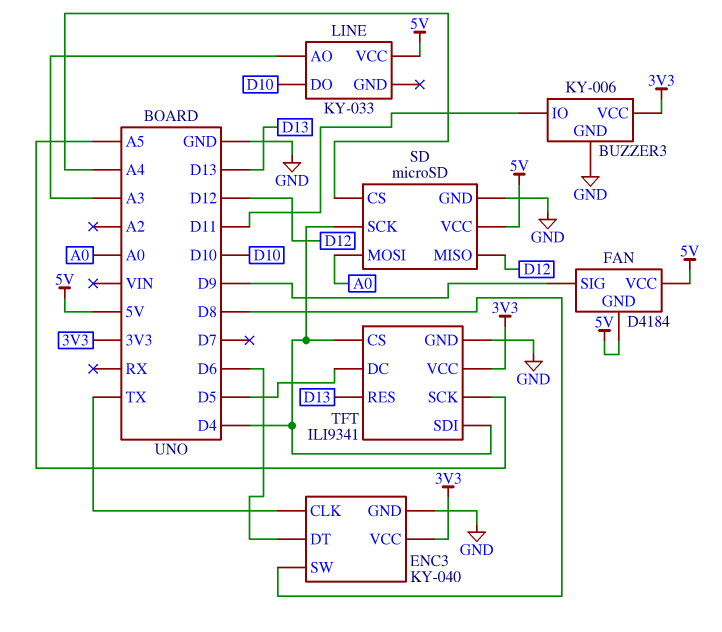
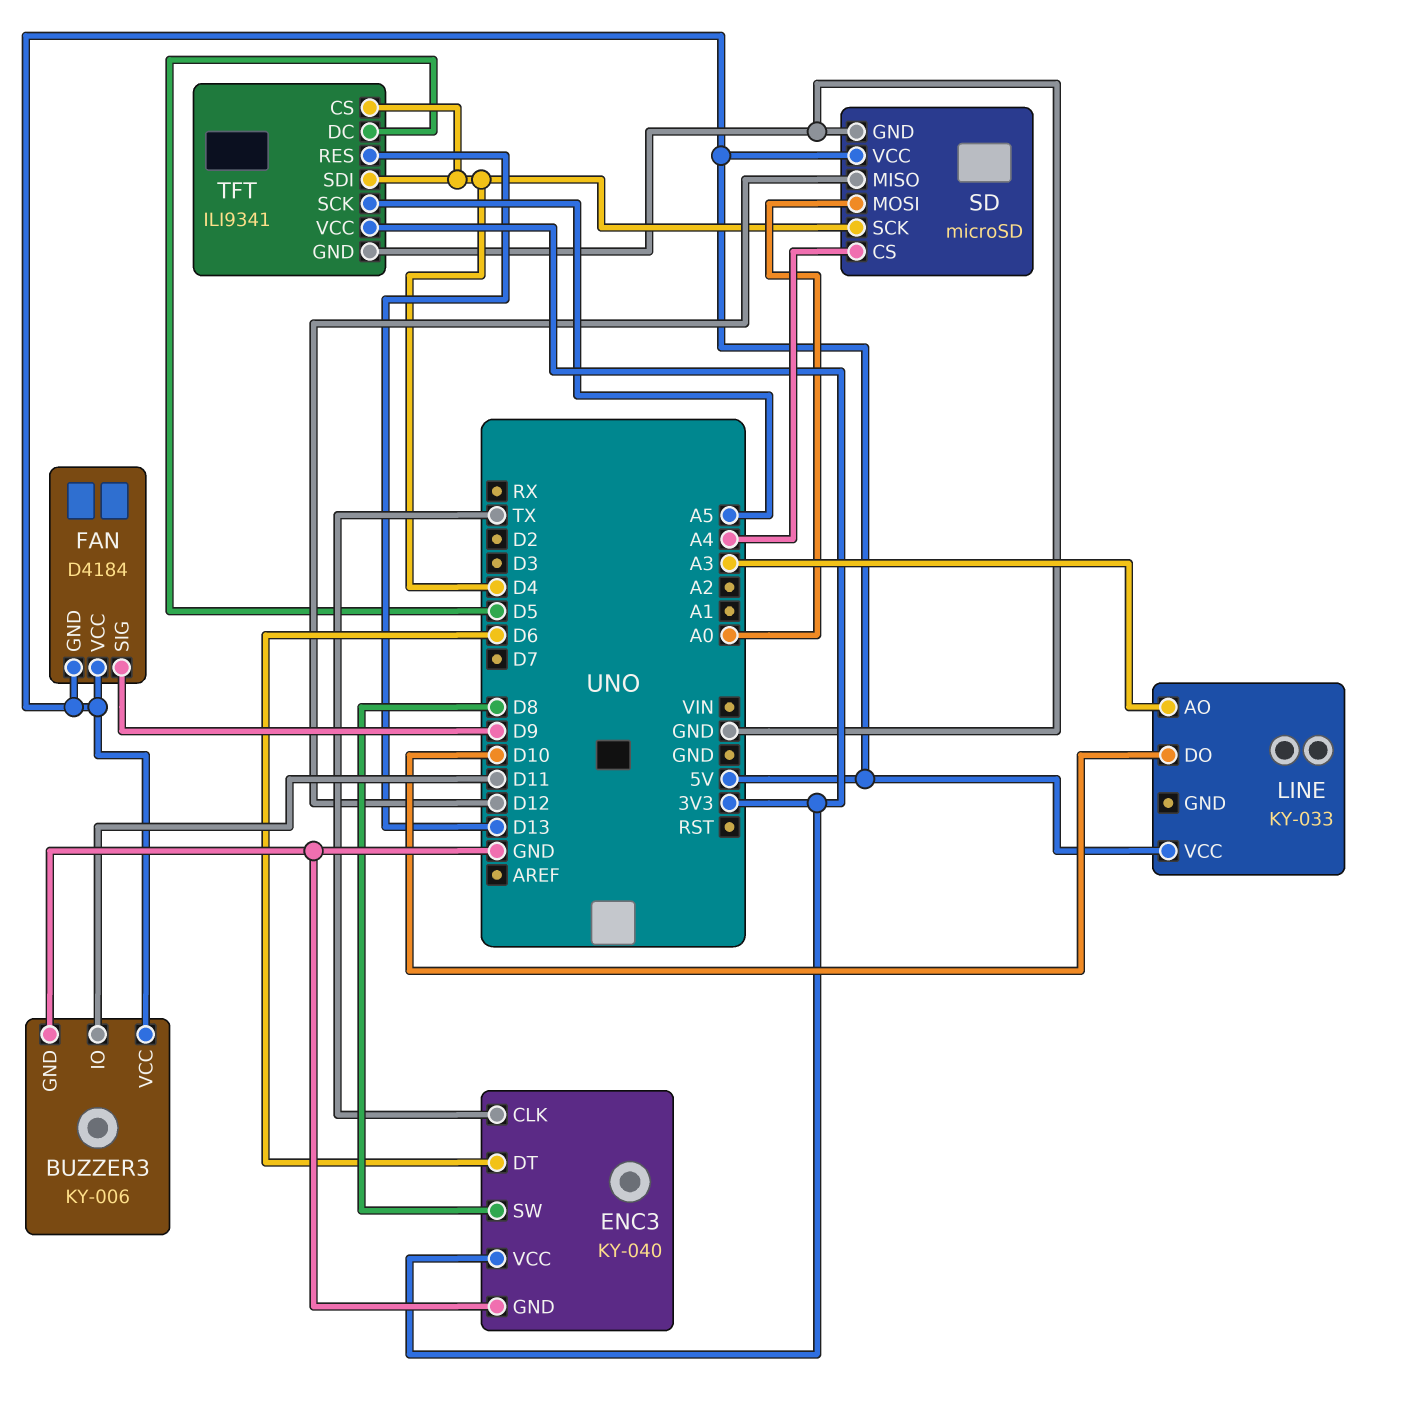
BUZZER3 pin VCC: 3V3 -> 5V

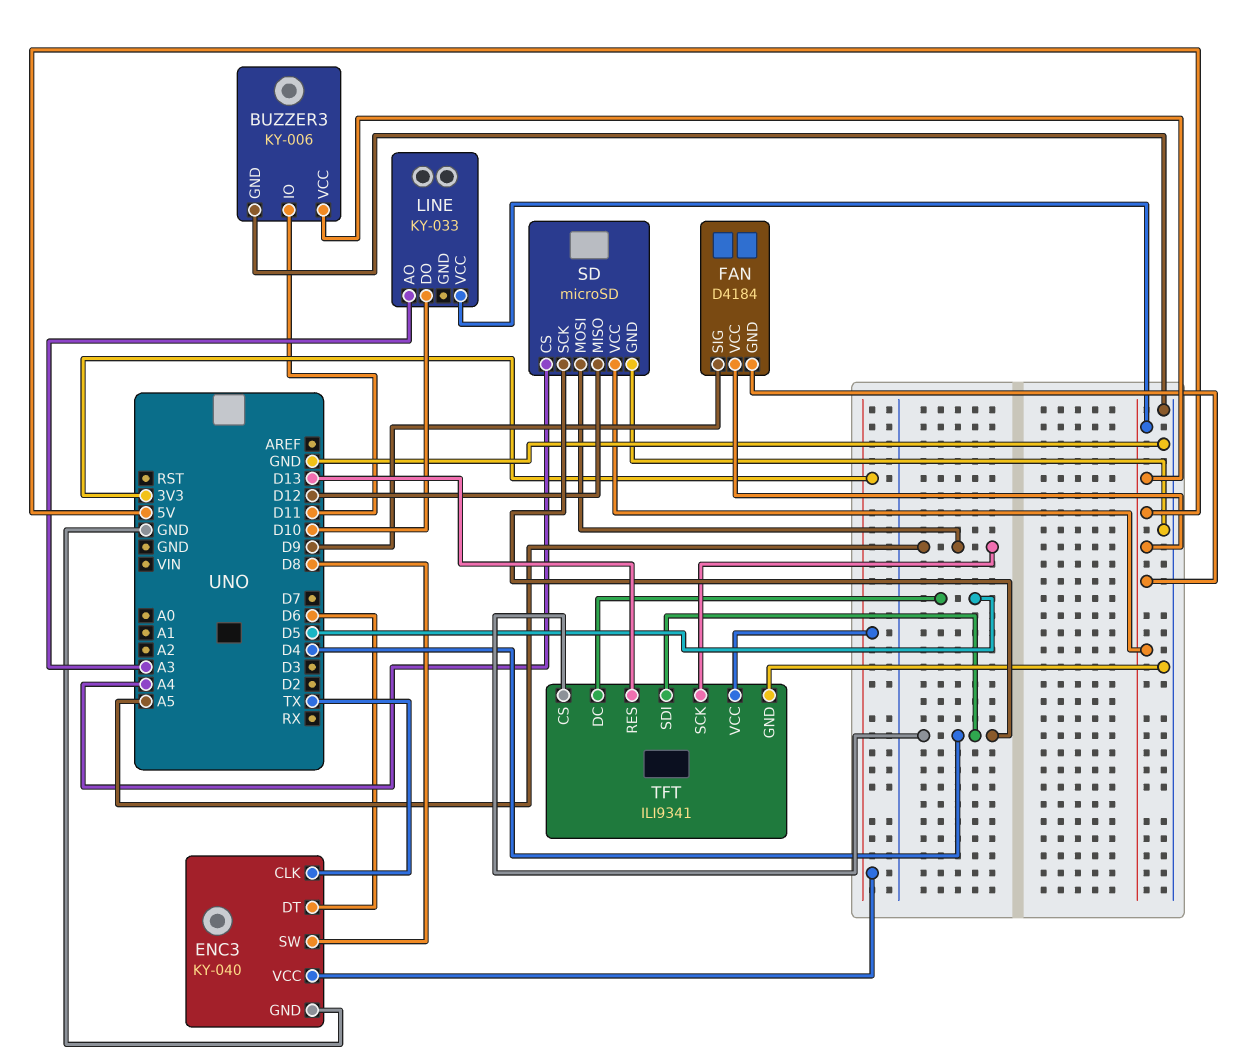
SD pin MOSI: A0 -> A5

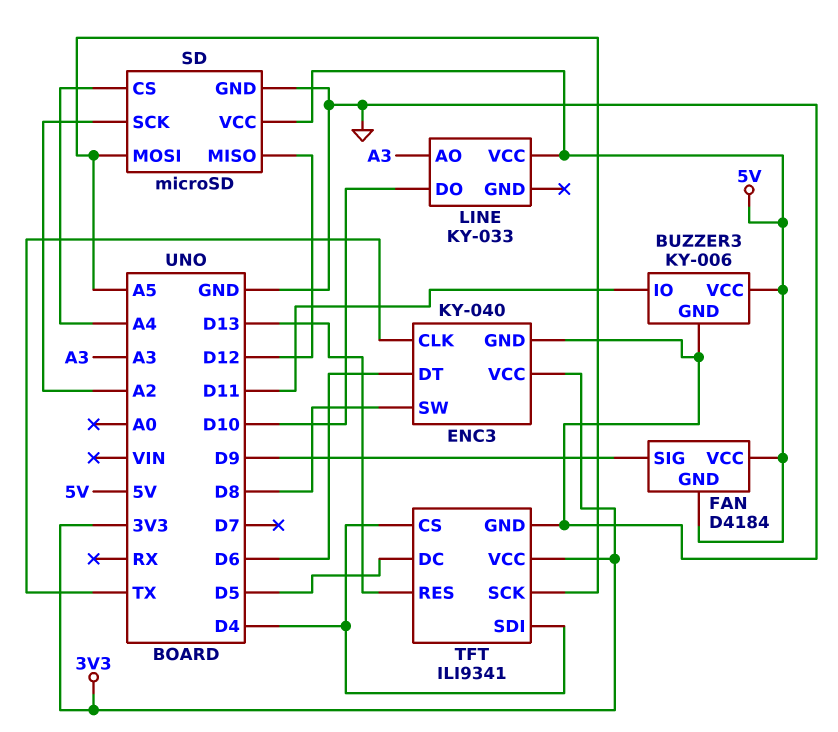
SD pin SCK: D4 -> A2

